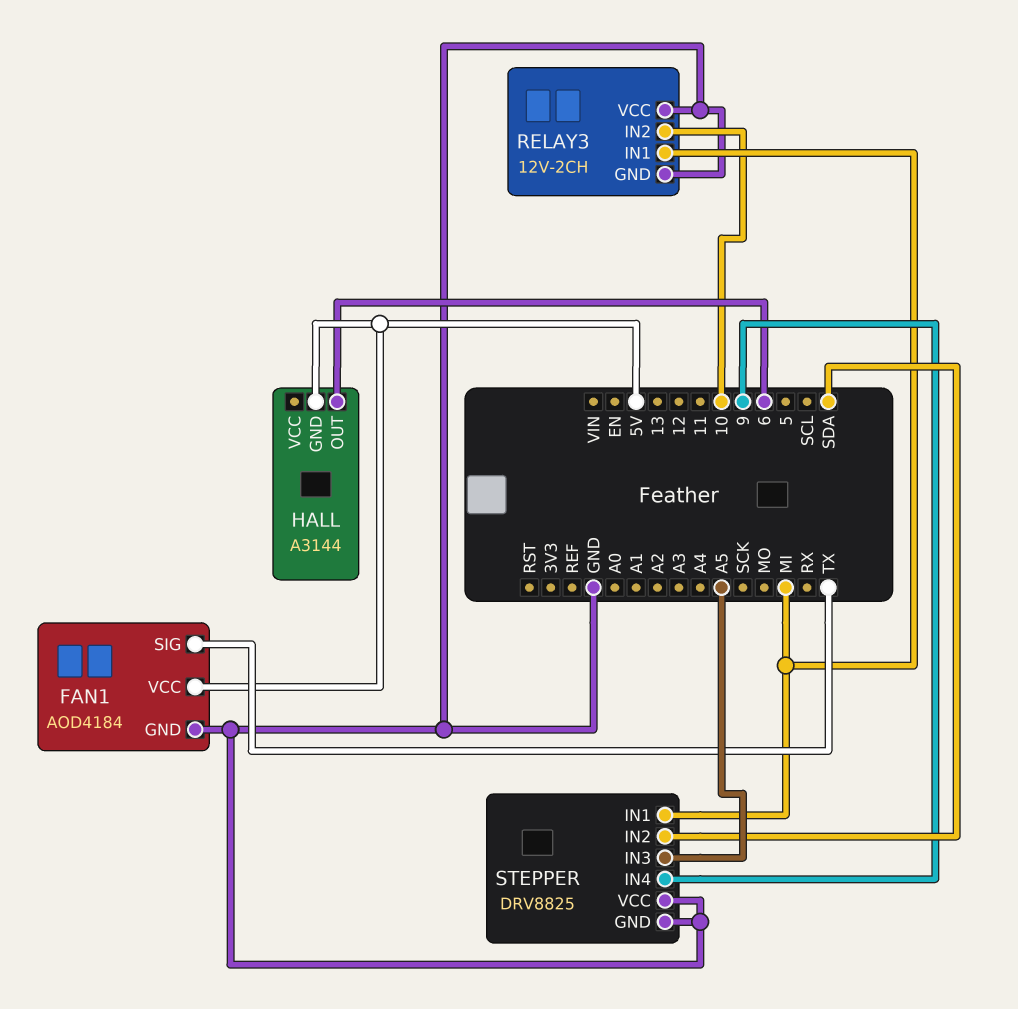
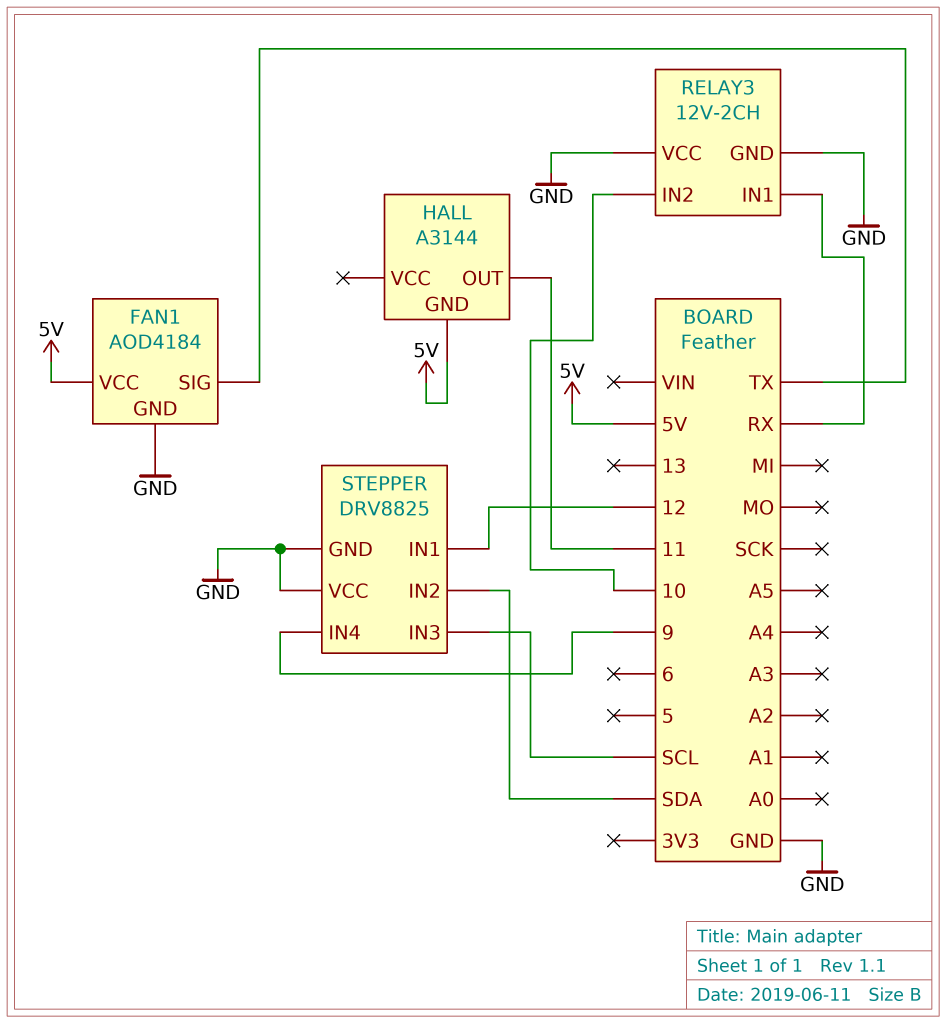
HALL pin OUT: 6 -> 11
RELAY3 pin IN1: MI -> RX
STEPPER pin IN1: MI -> 12
STEPPER pin IN3: A5 -> SCL

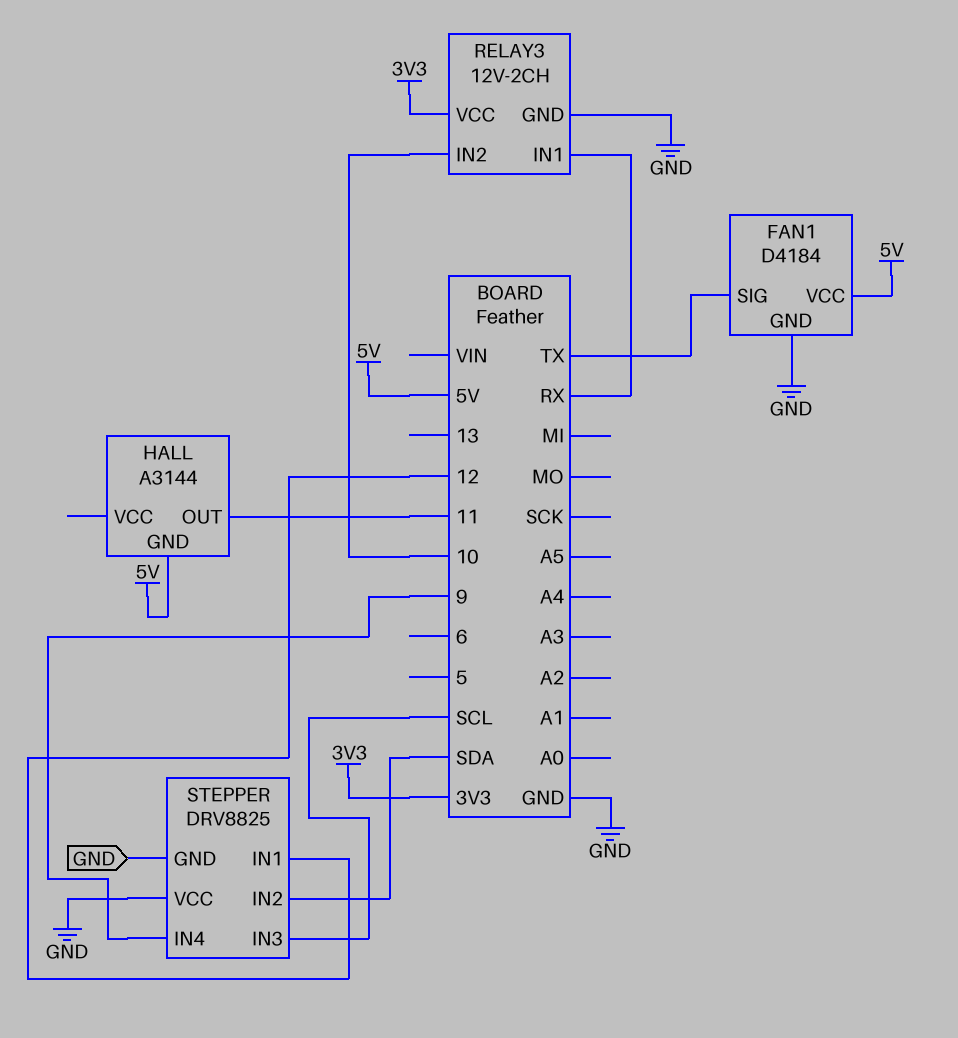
FAN1: AOD4184 -> D4184
RELAY3 pin VCC: GND -> 3V3

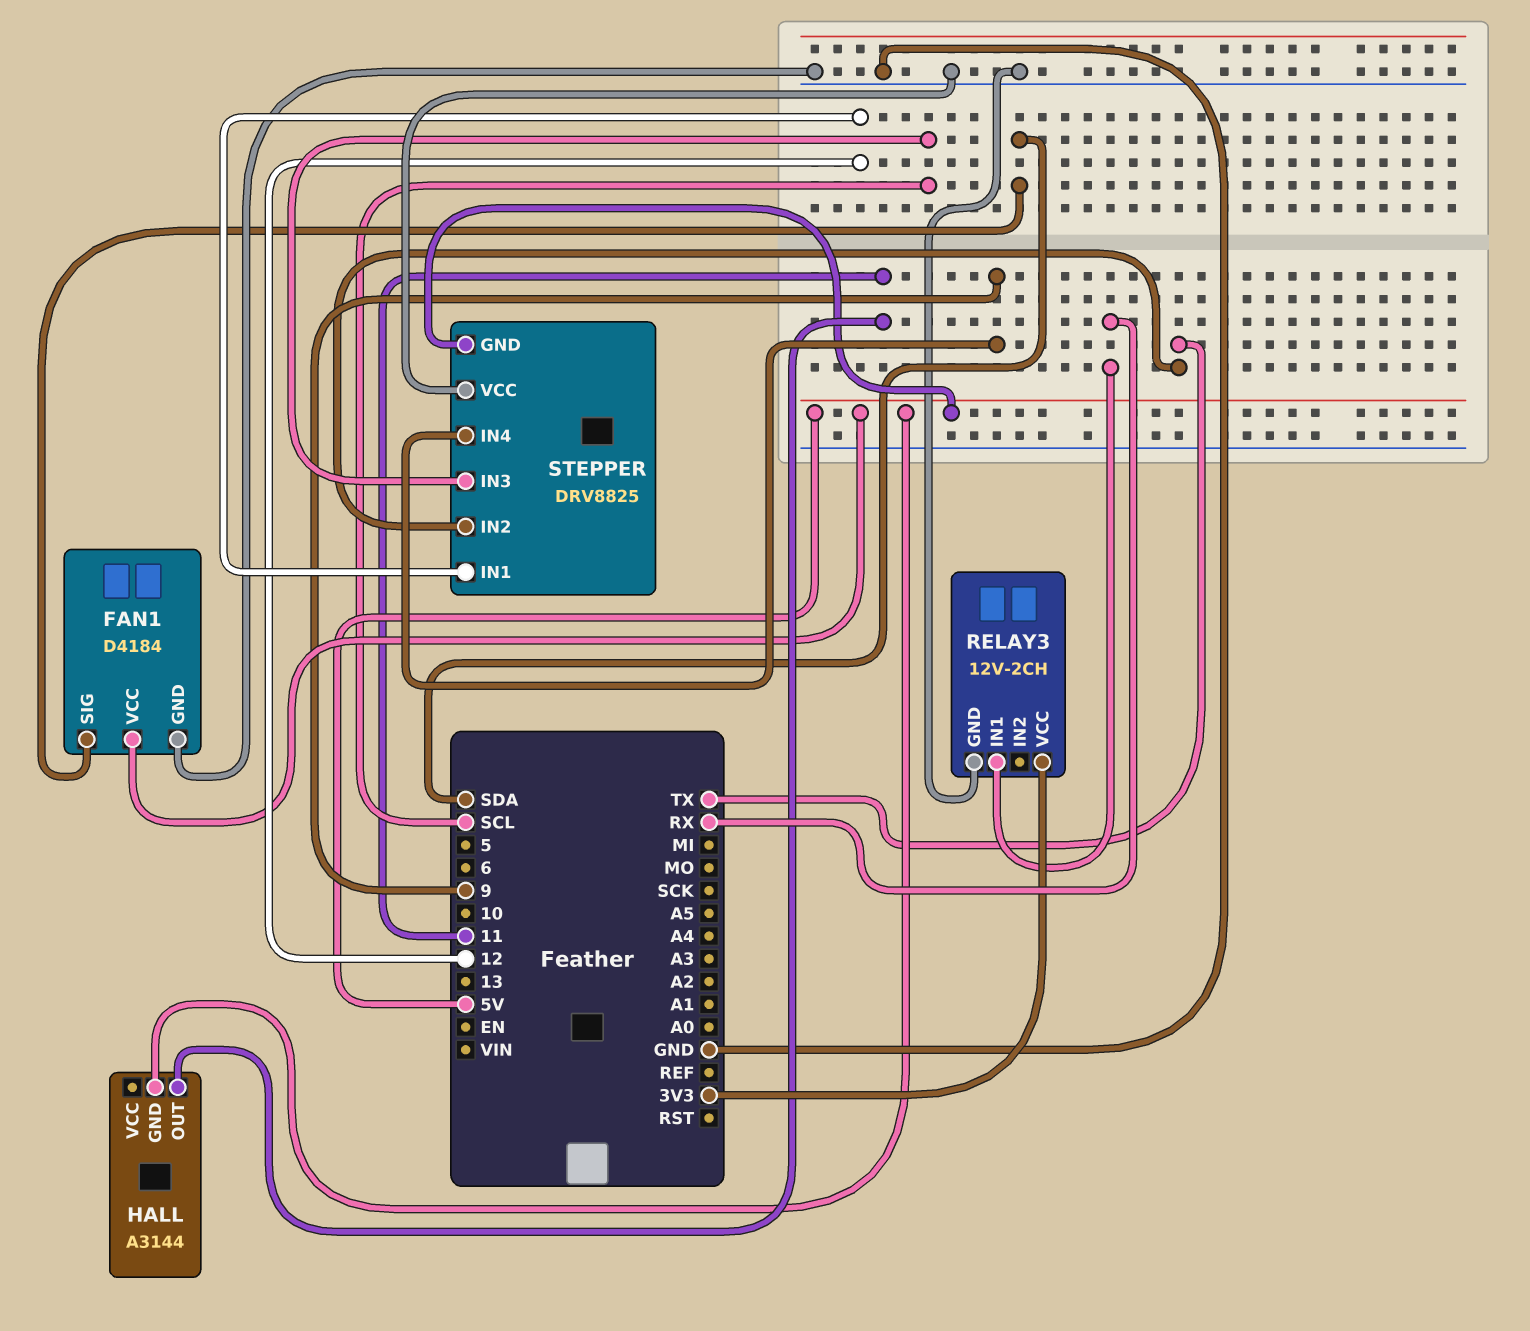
FAN1 pin SIG: TX -> SDA
RELAY3 pin IN2: 10 -> none
STEPPER pin GND: GND -> 5V
STEPPER pin IN2: SDA -> TX

